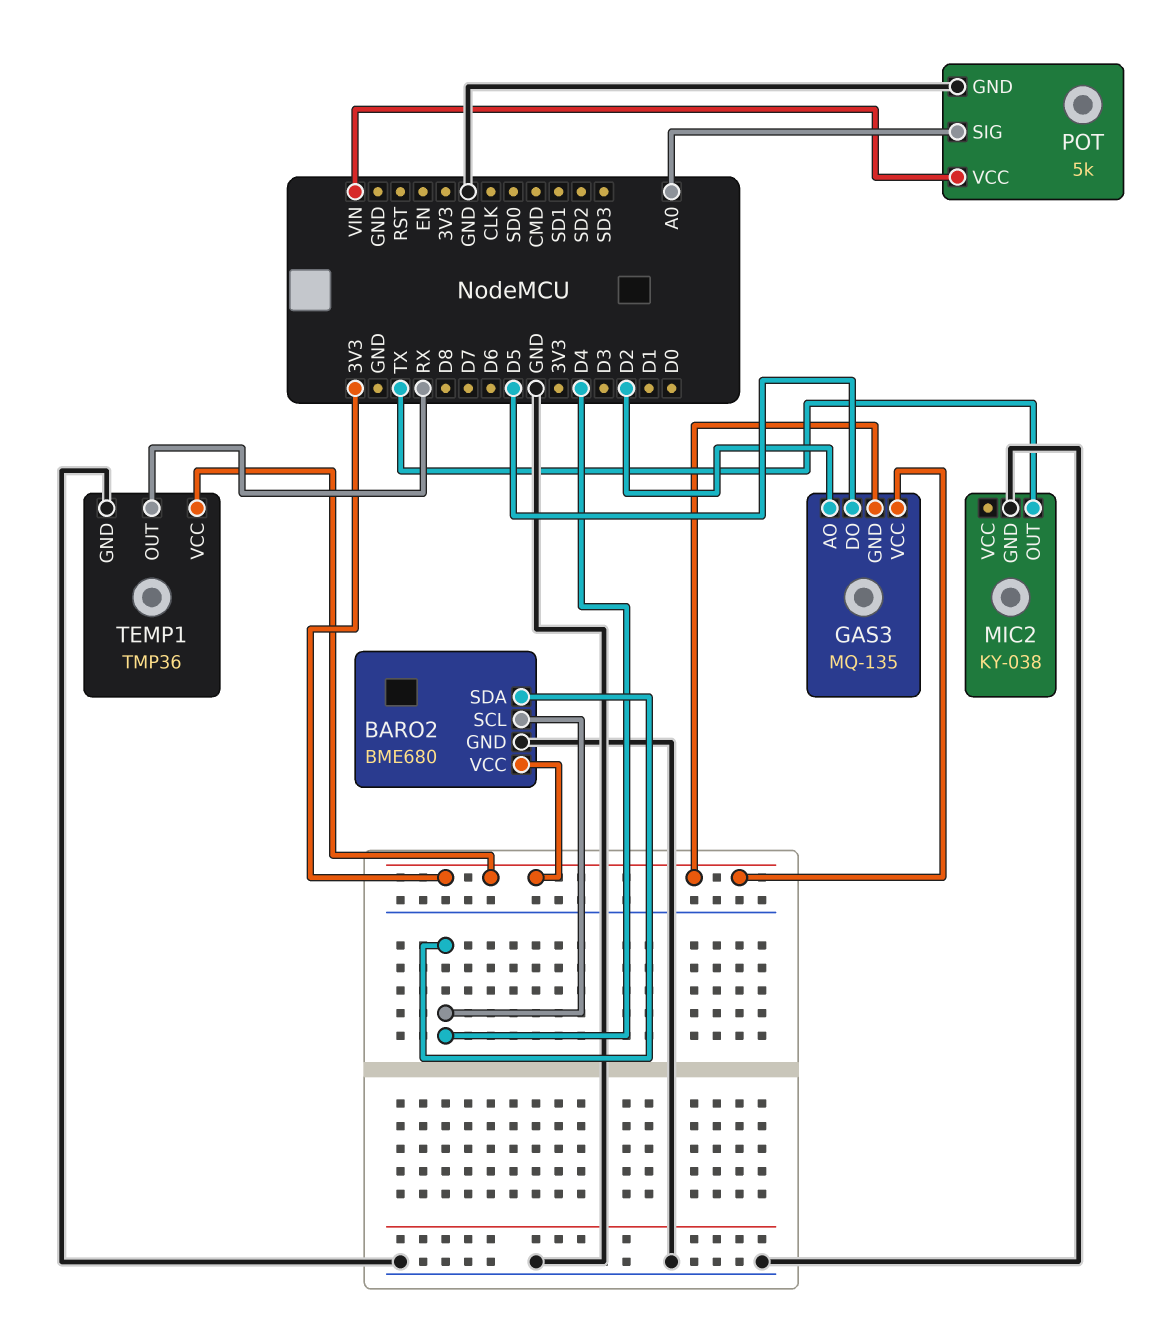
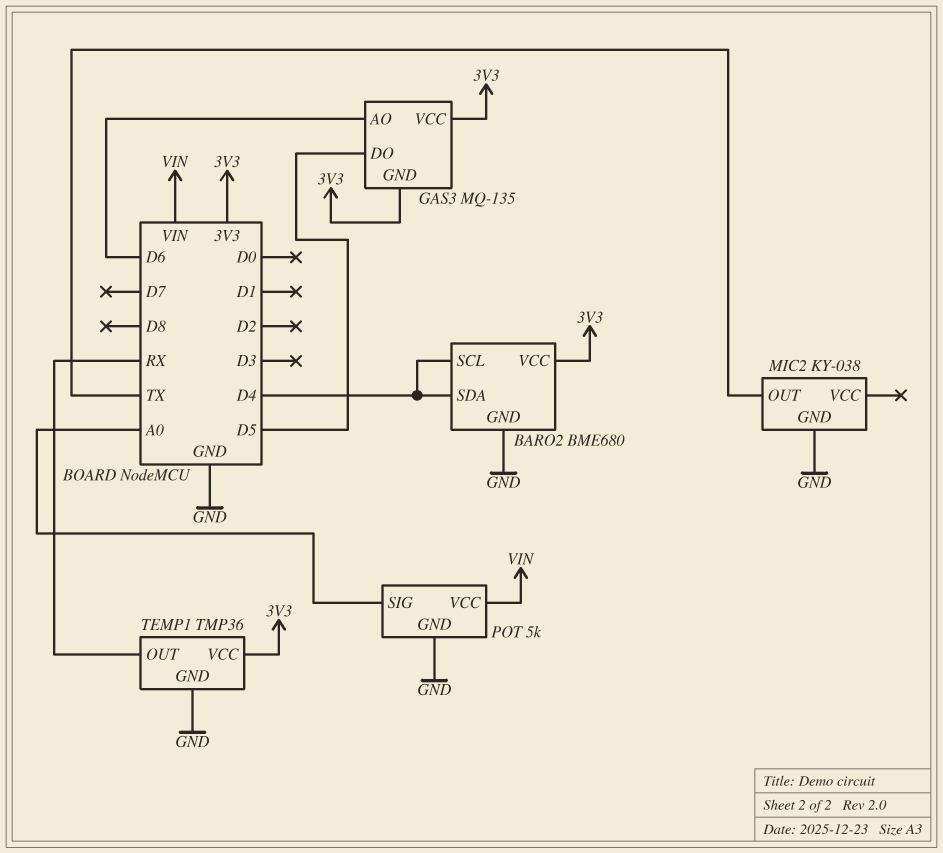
GAS3 pin AO: D2 -> D6

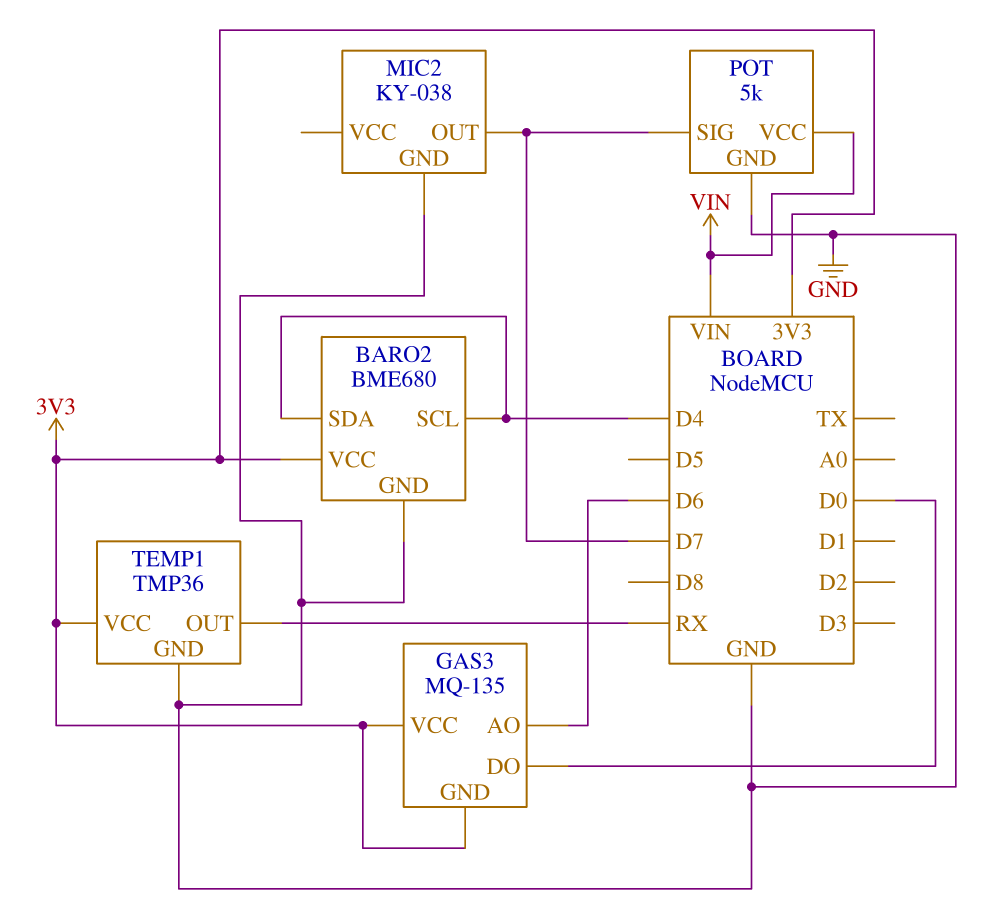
GAS3 pin DO: D5 -> D0
MIC2 pin OUT: TX -> D7
POT pin SIG: A0 -> D7

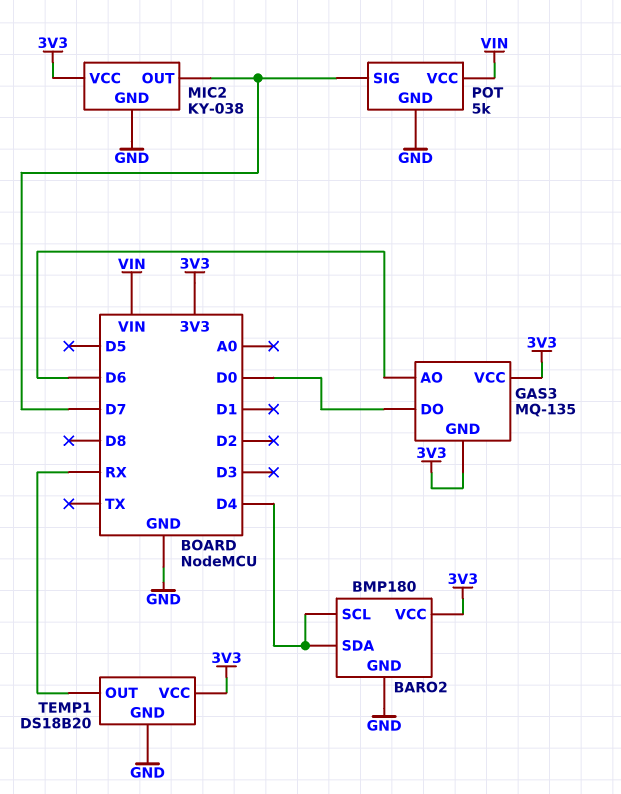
BARO2: BME680 -> BMP180
MIC2 pin VCC: none -> 3V3
TEMP1: TMP36 -> DS18B20

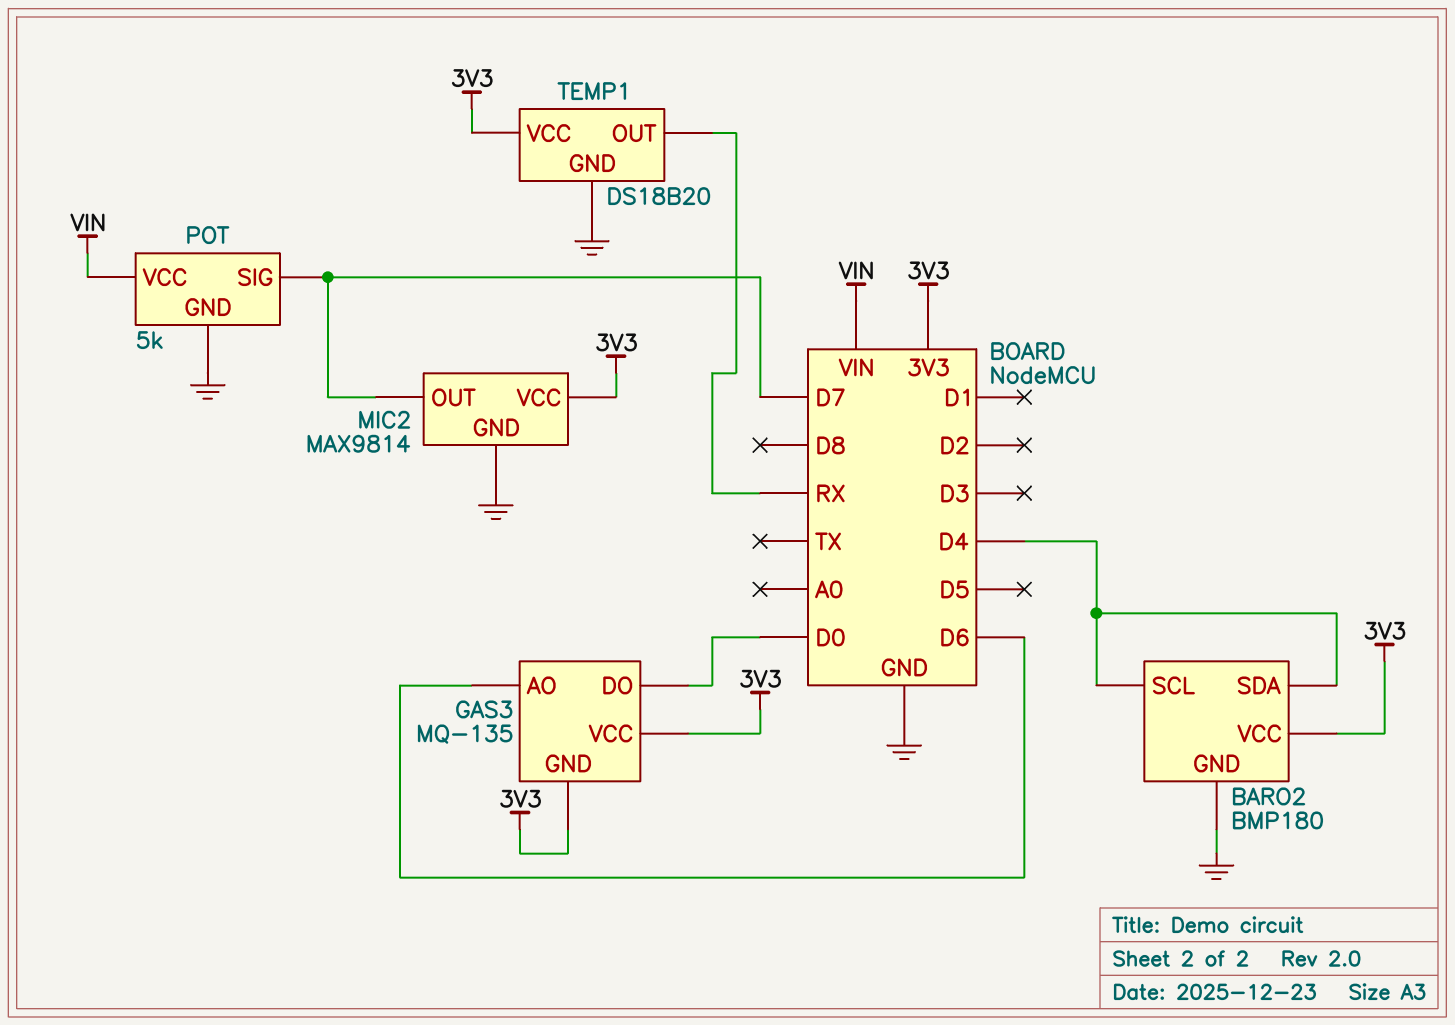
MIC2: KY-038 -> MAX9814

